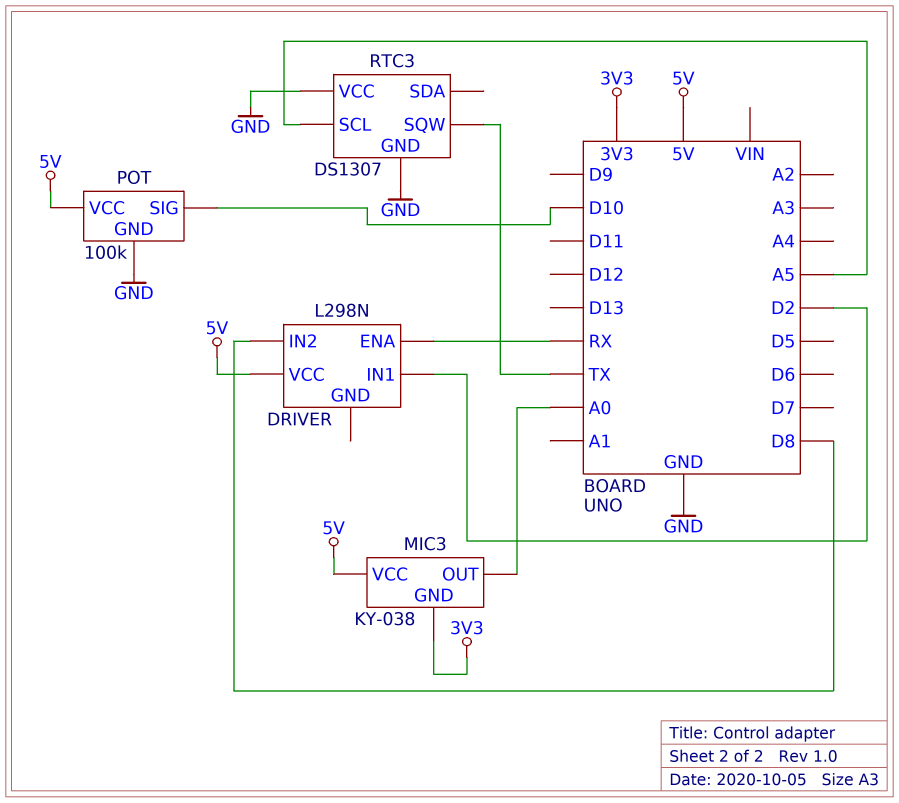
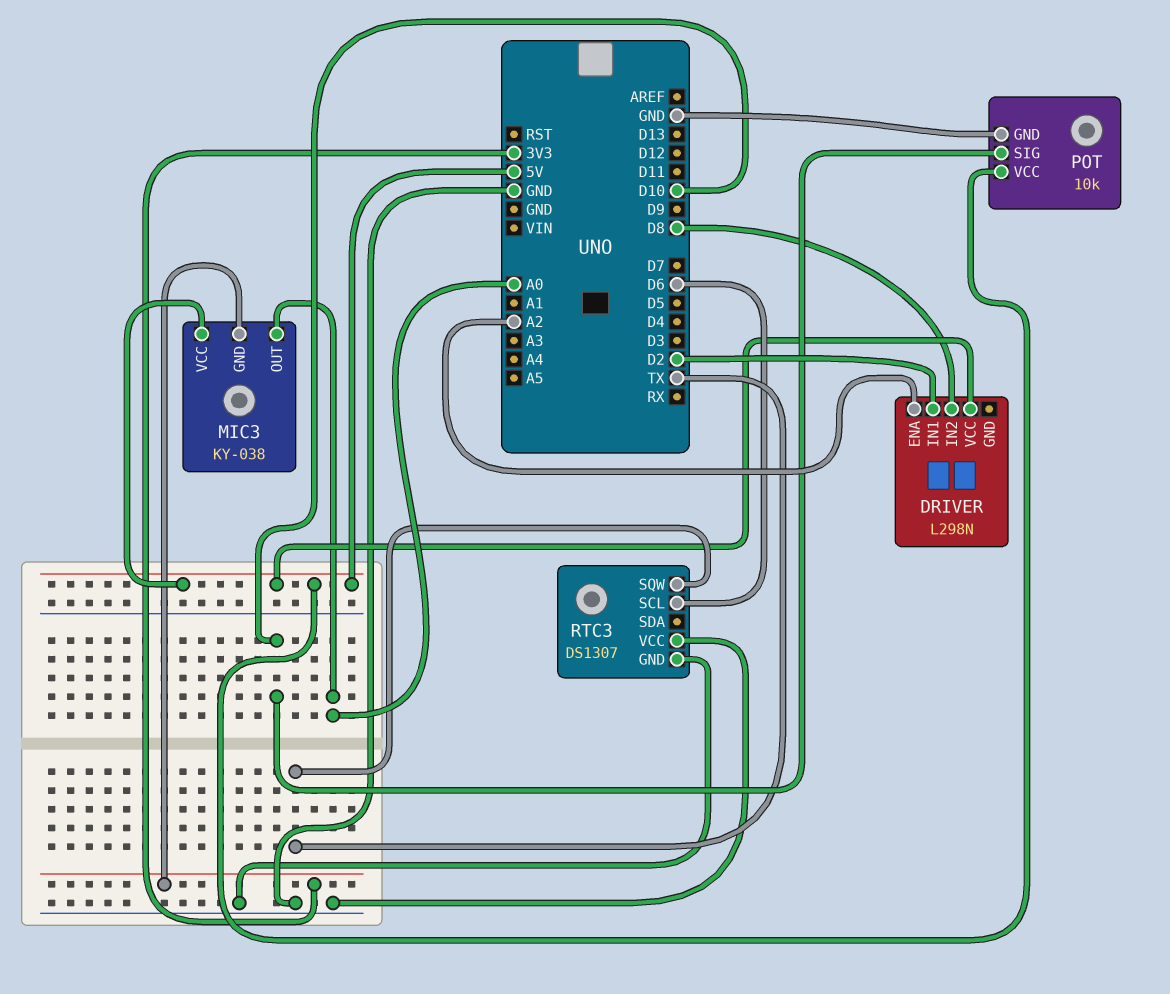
DRIVER pin ENA: RX -> A2
POT: 100k -> 10k
RTC3 pin SCL: A5 -> D6

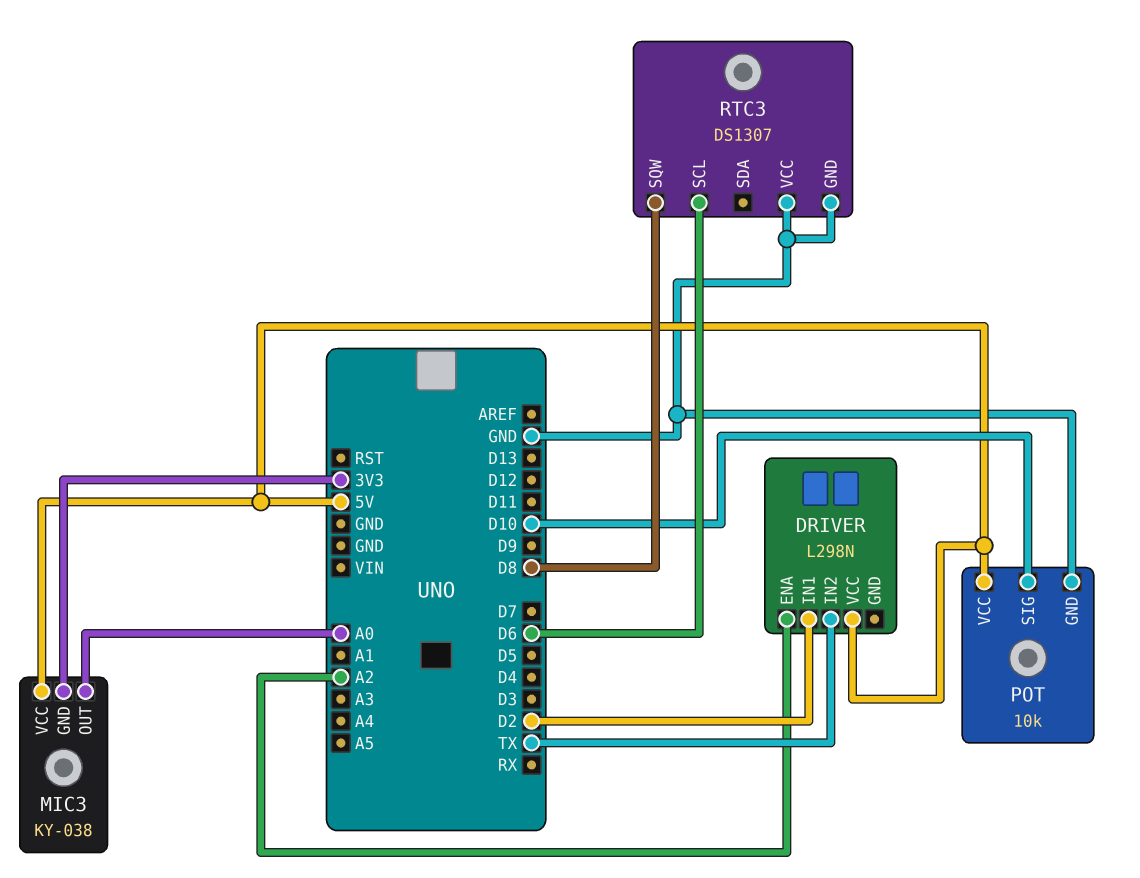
DRIVER pin IN2: D8 -> TX
RTC3 pin SQW: TX -> D8

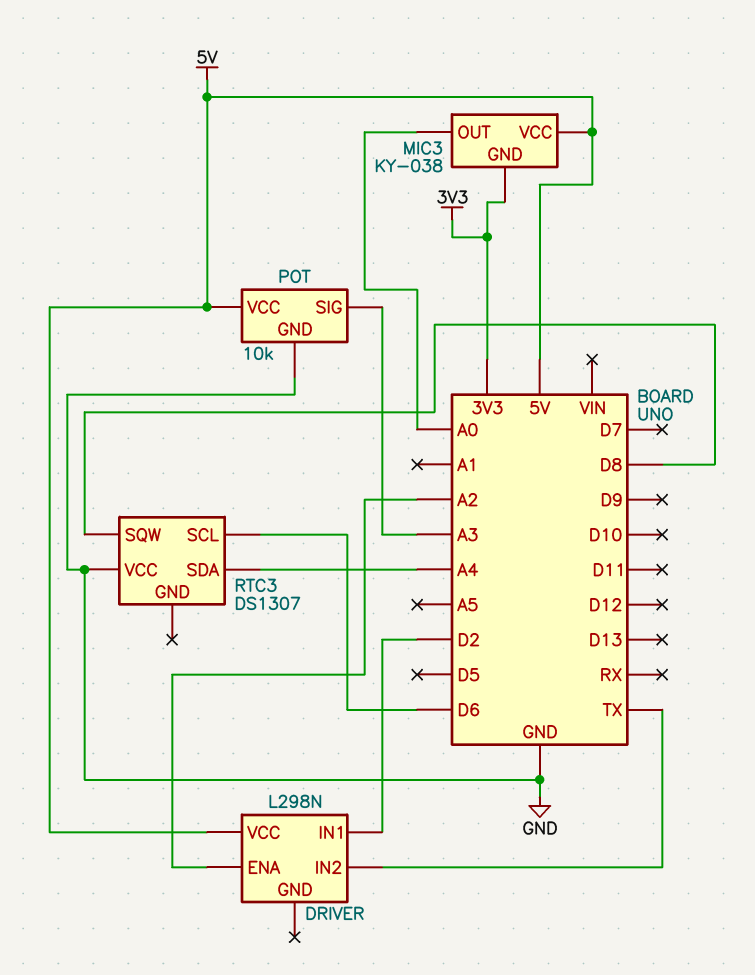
POT pin SIG: D10 -> A3
RTC3 pin GND: GND -> none
RTC3 pin SDA: none -> A4

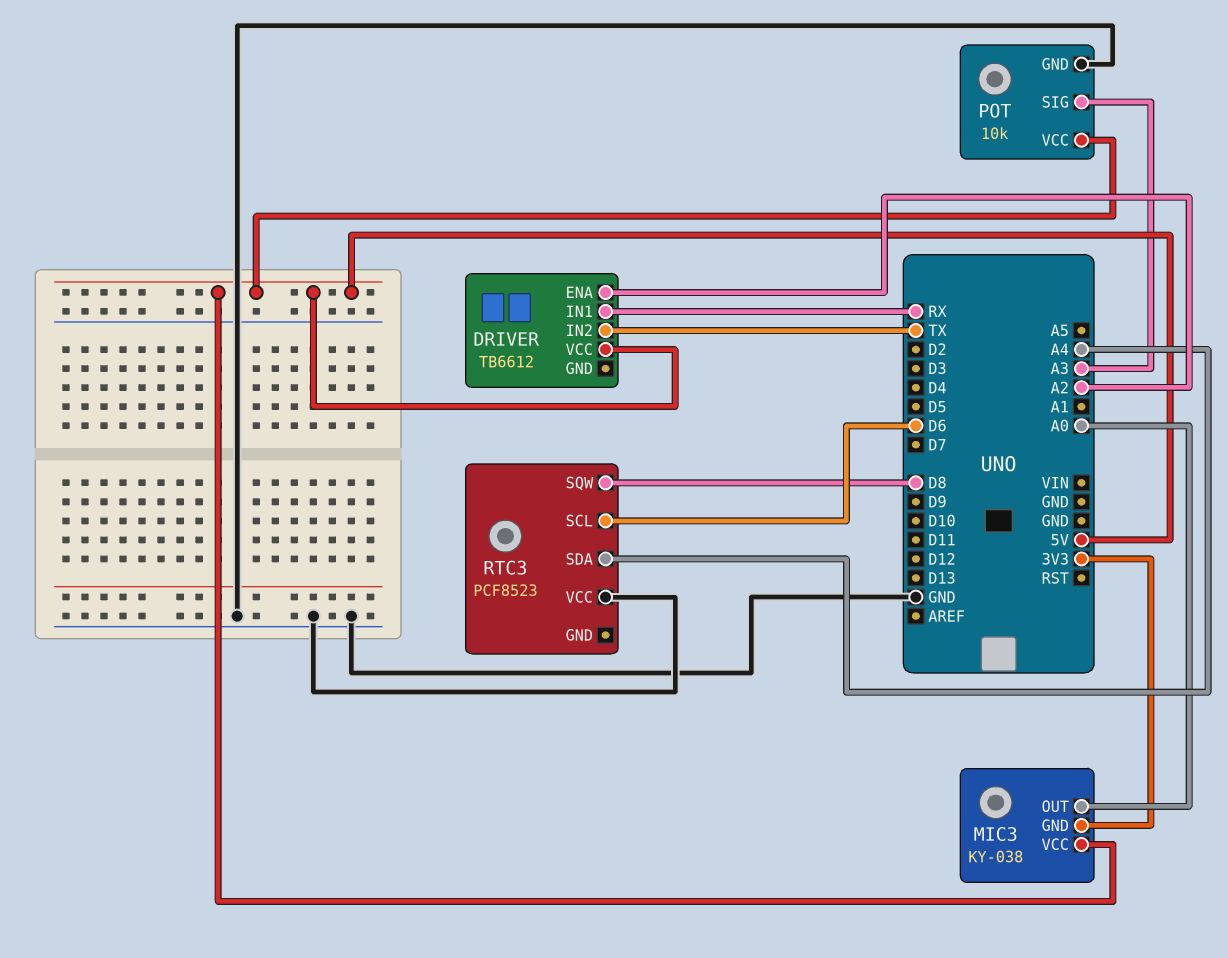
DRIVER: L298N -> TB6612
DRIVER pin IN1: D2 -> RX
RTC3: DS1307 -> PCF8523

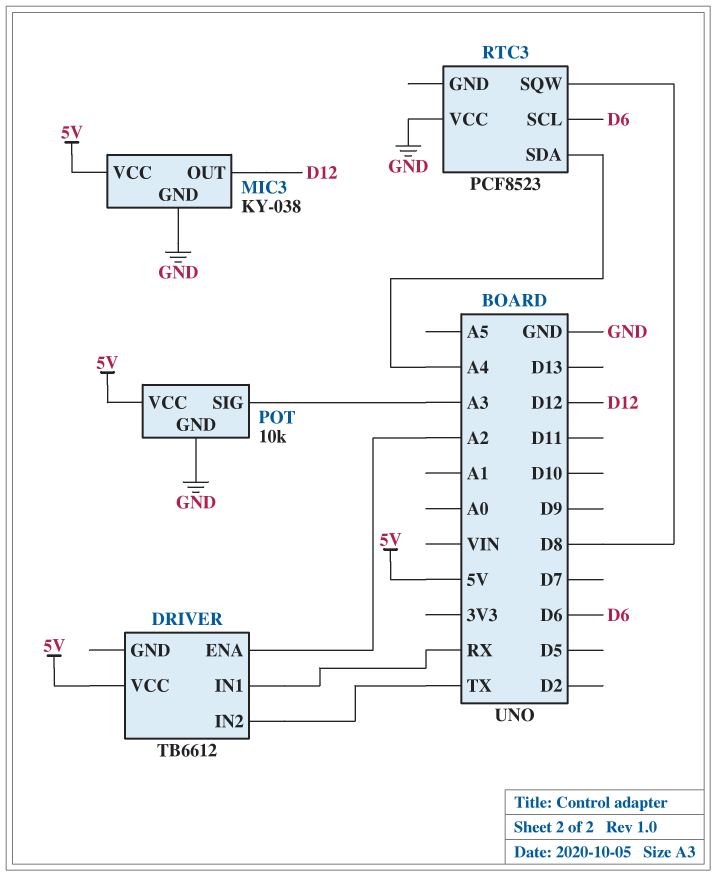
MIC3 pin GND: 3V3 -> GND
MIC3 pin OUT: A0 -> D12

